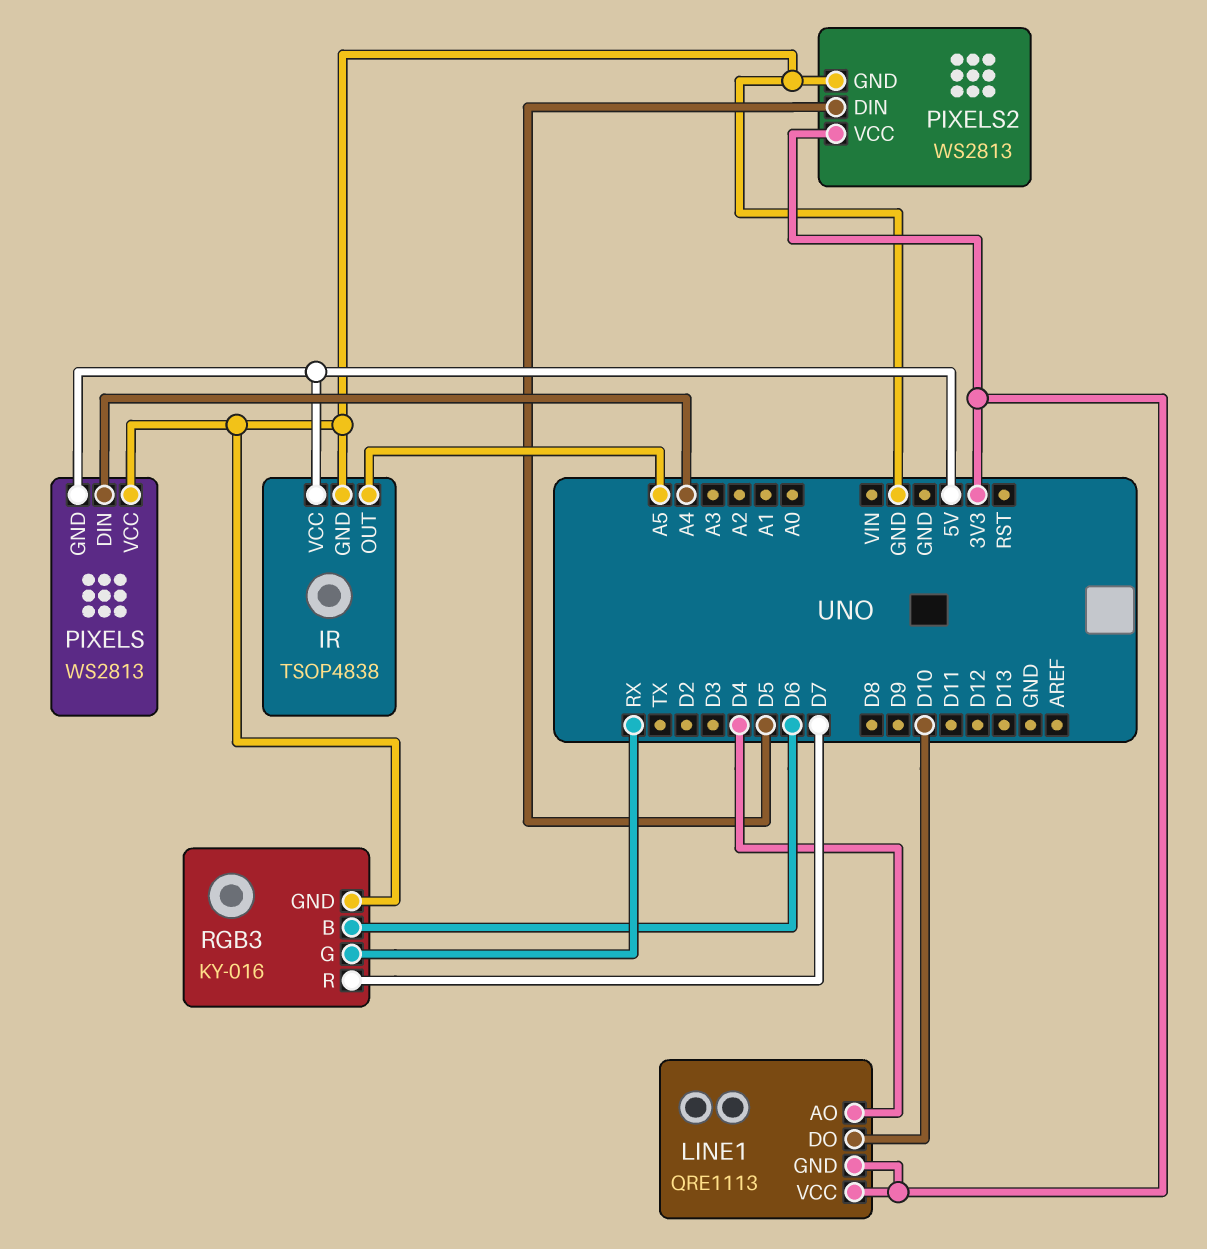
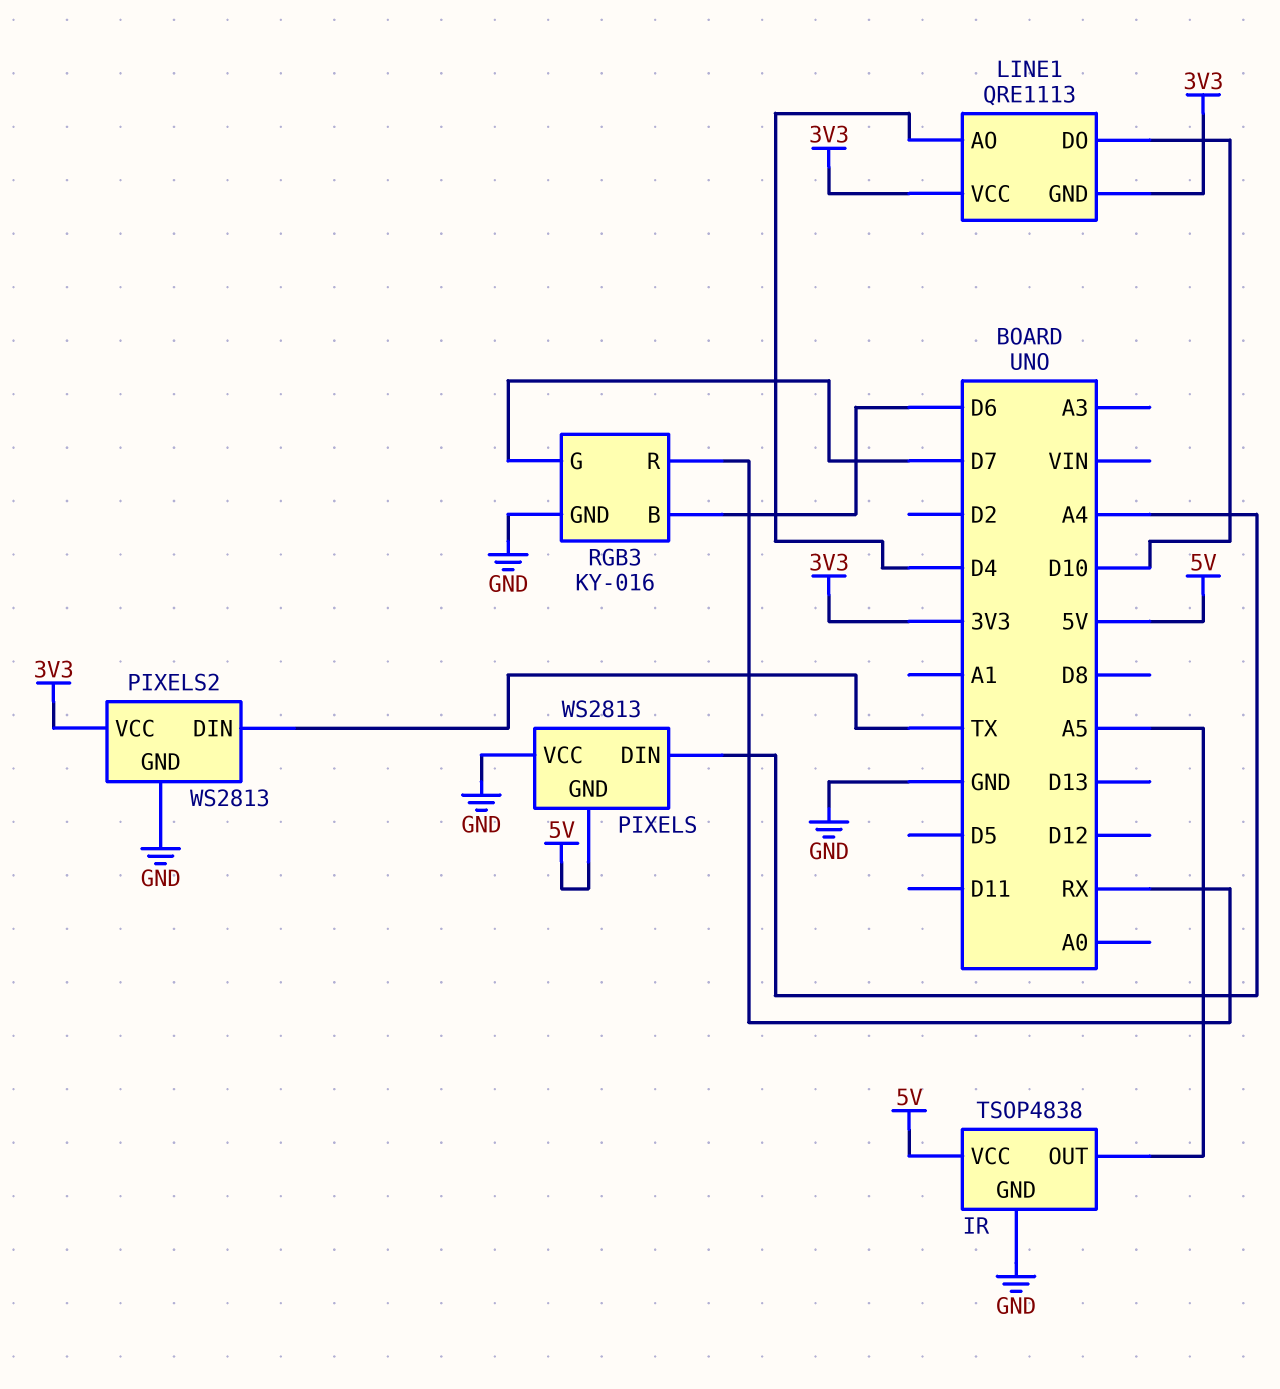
PIXELS2 pin DIN: D5 -> TX
RGB3 pin G: RX -> D7
RGB3 pin R: D7 -> RX

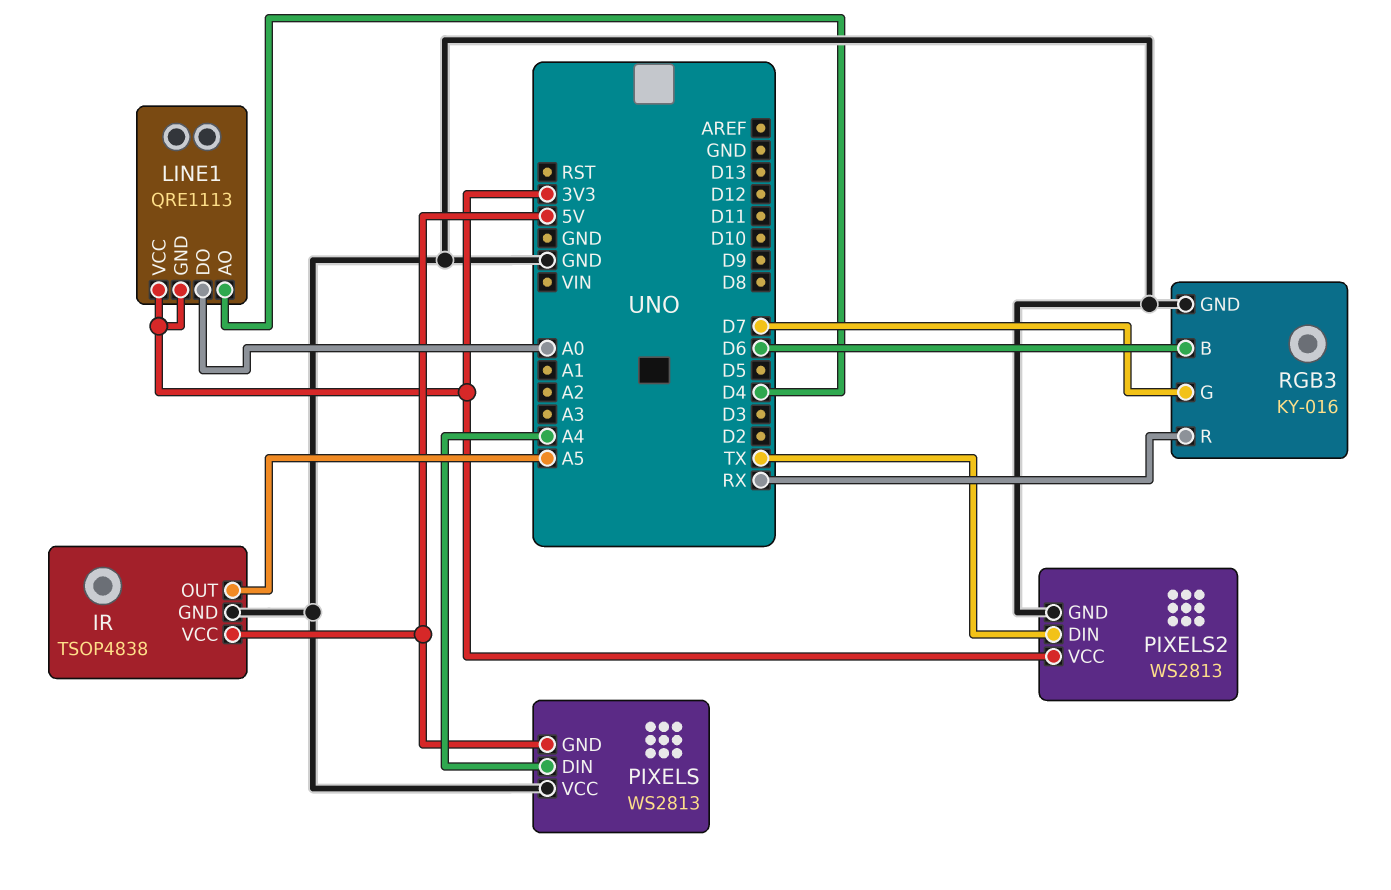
LINE1 pin DO: D10 -> A0

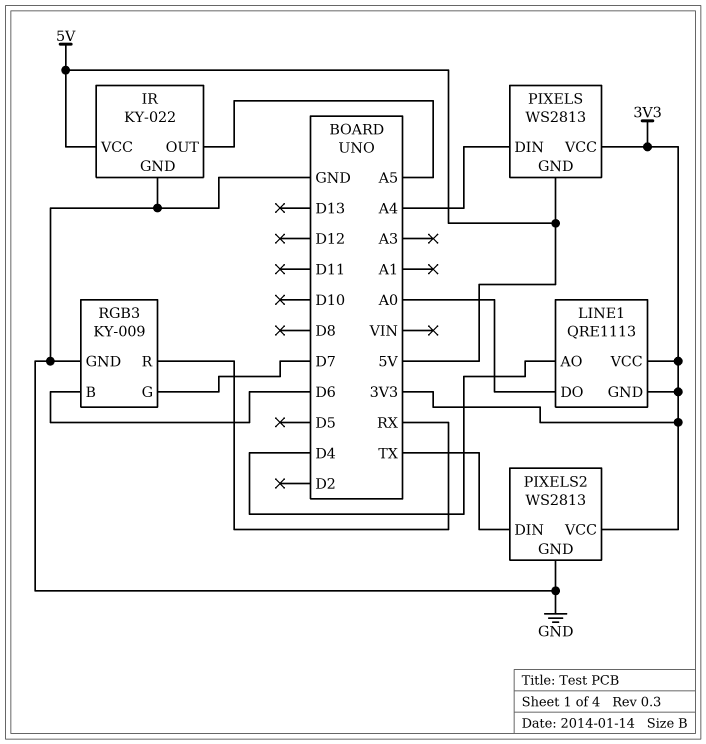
IR: TSOP4838 -> KY-022
PIXELS pin VCC: GND -> 3V3
RGB3: KY-016 -> KY-009

